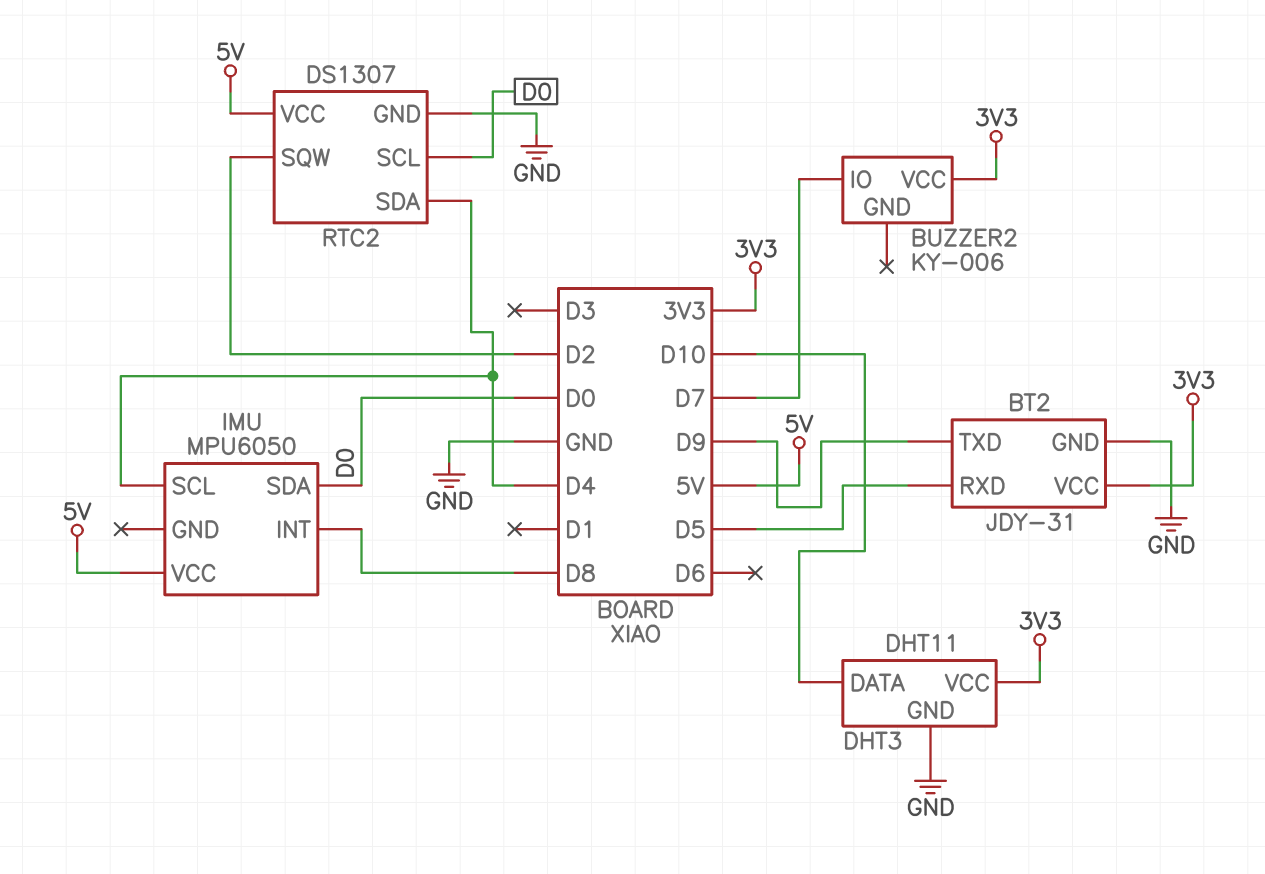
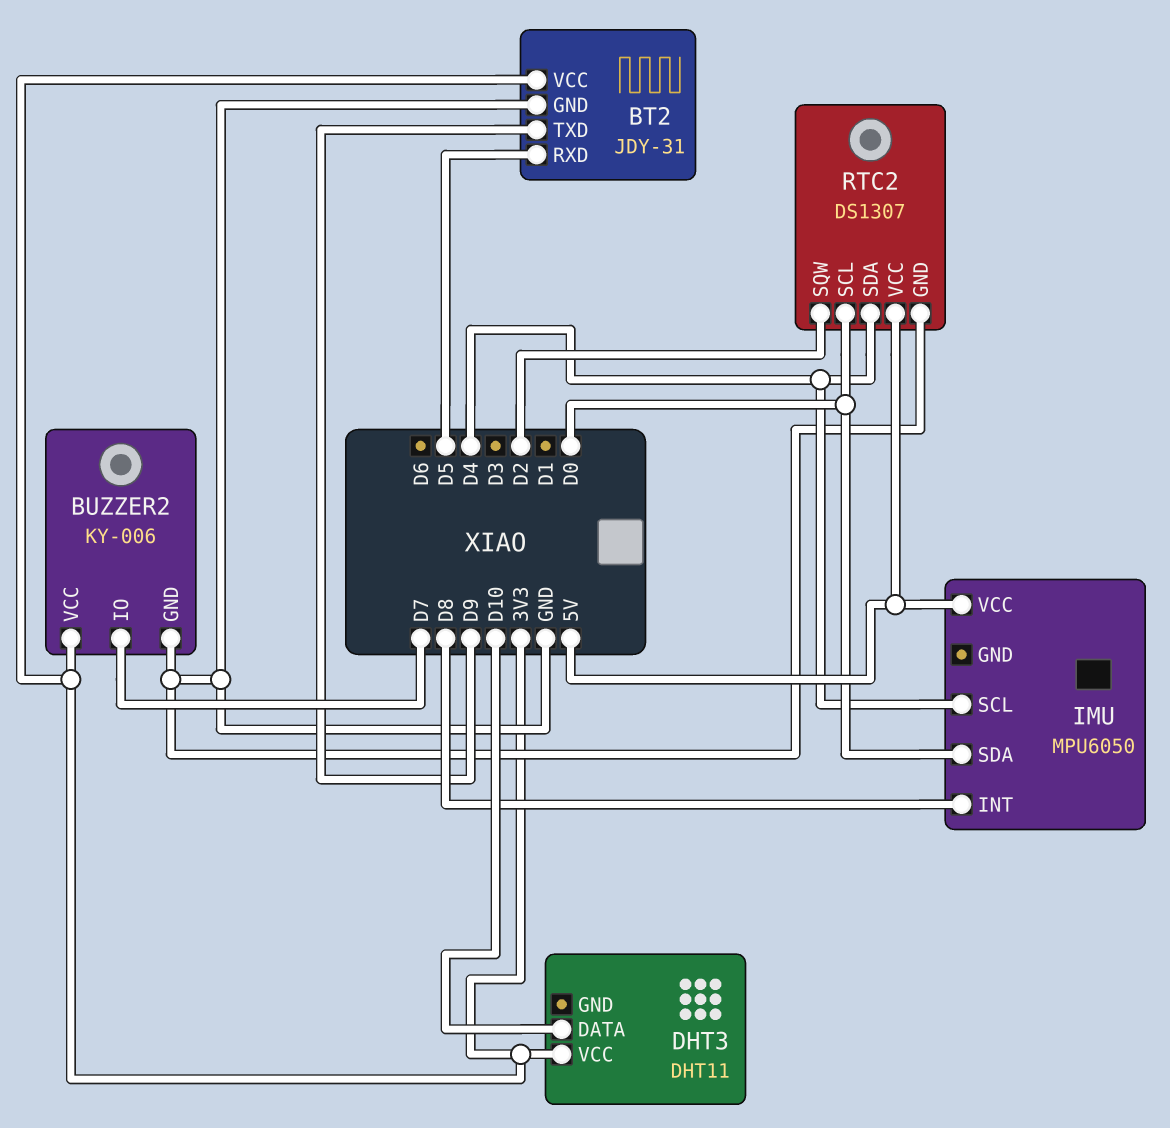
BUZZER2 pin GND: none -> GND
DHT3 pin GND: GND -> none

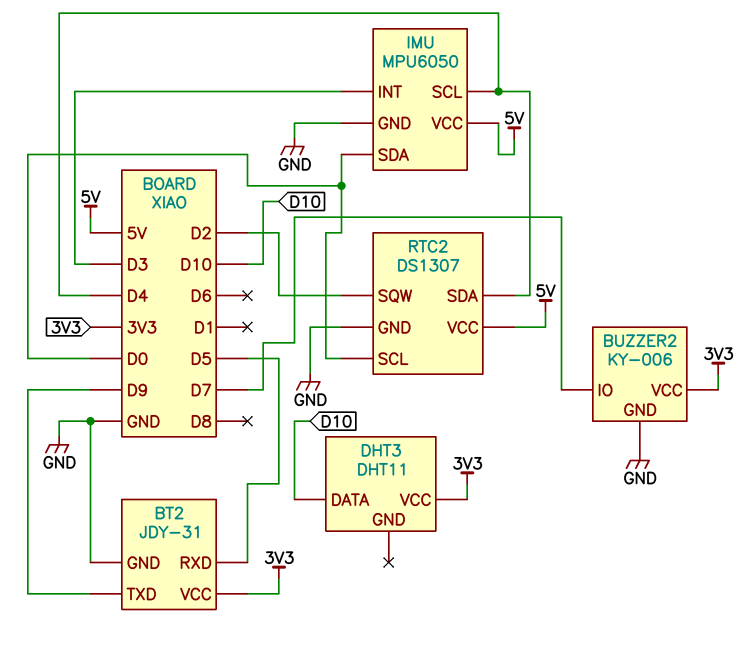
IMU pin GND: none -> GND
IMU pin INT: D8 -> D3

